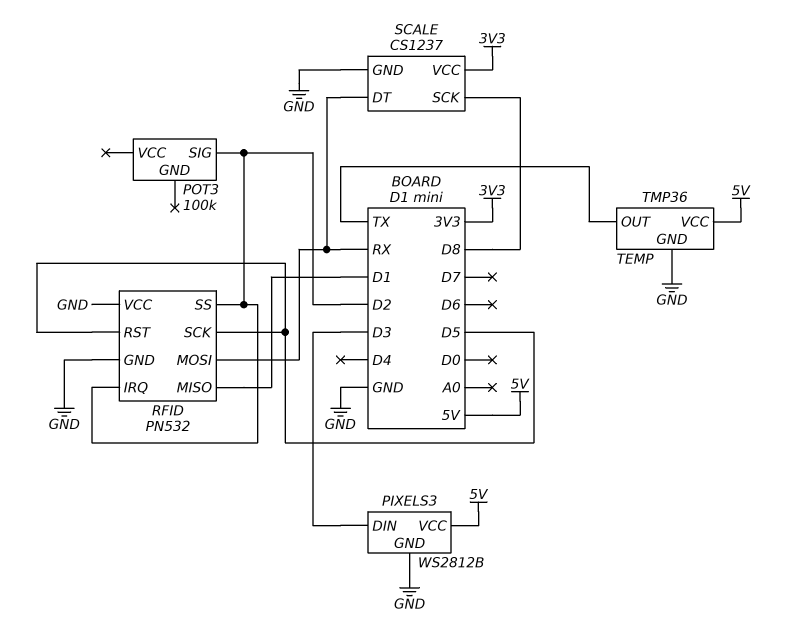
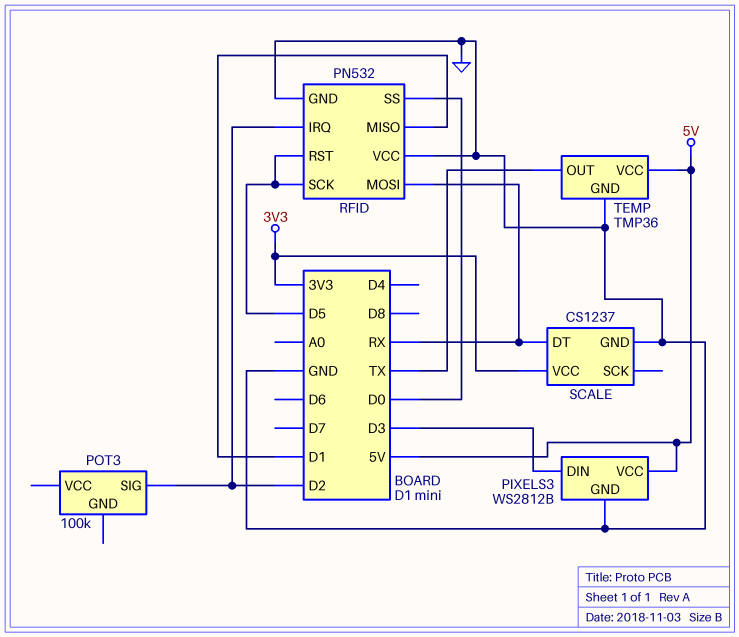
RFID pin SS: D2 -> D0
SCALE pin SCK: D8 -> none

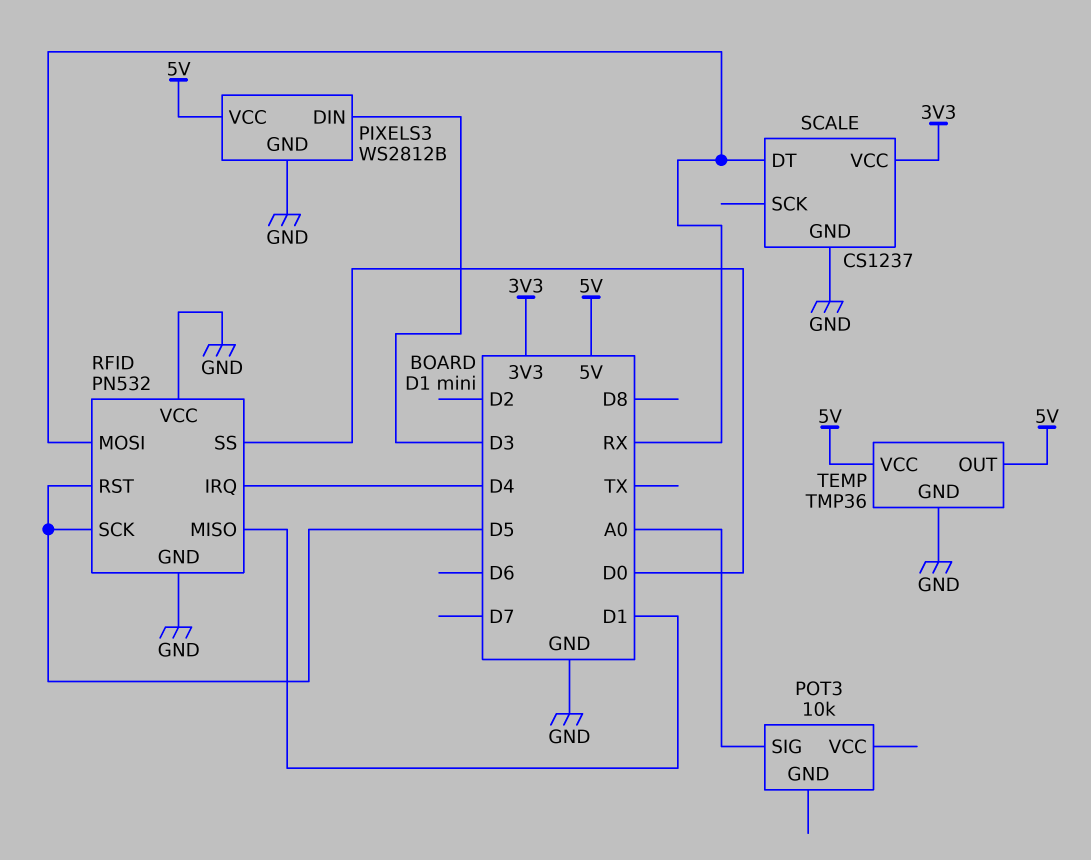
POT3: 100k -> 10k
POT3 pin SIG: D2 -> A0
RFID pin IRQ: D2 -> D4
TEMP pin OUT: TX -> 5V

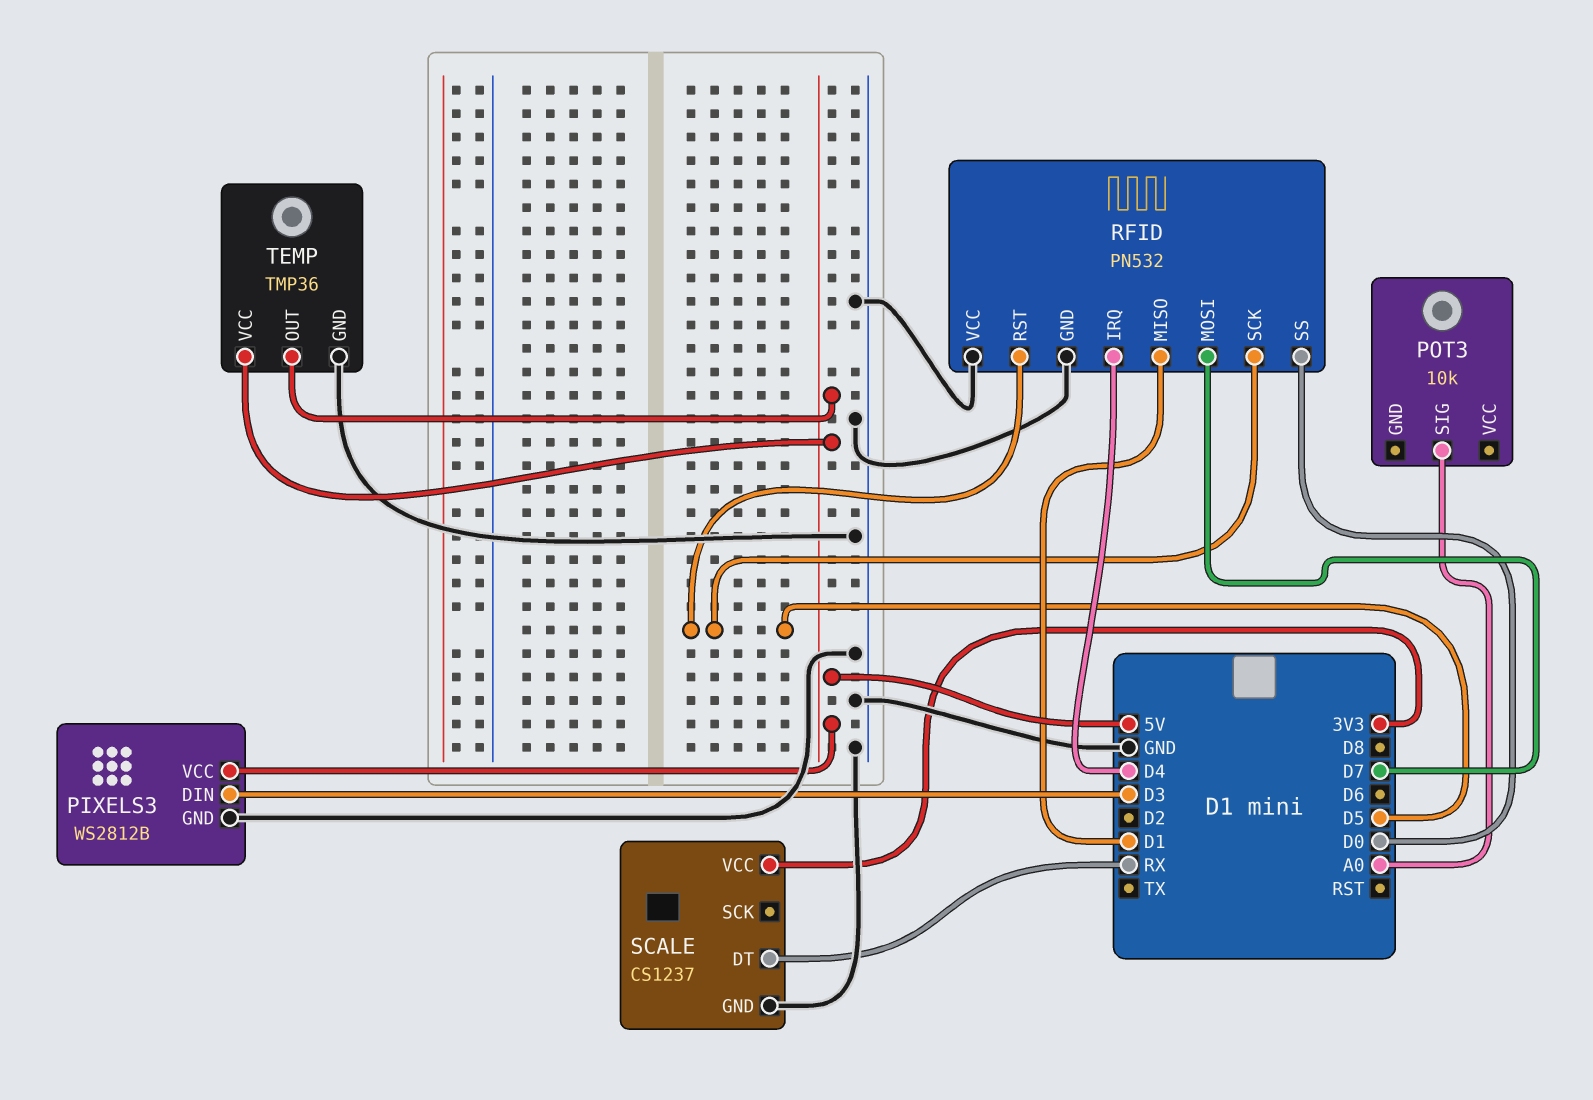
RFID pin MOSI: RX -> D7

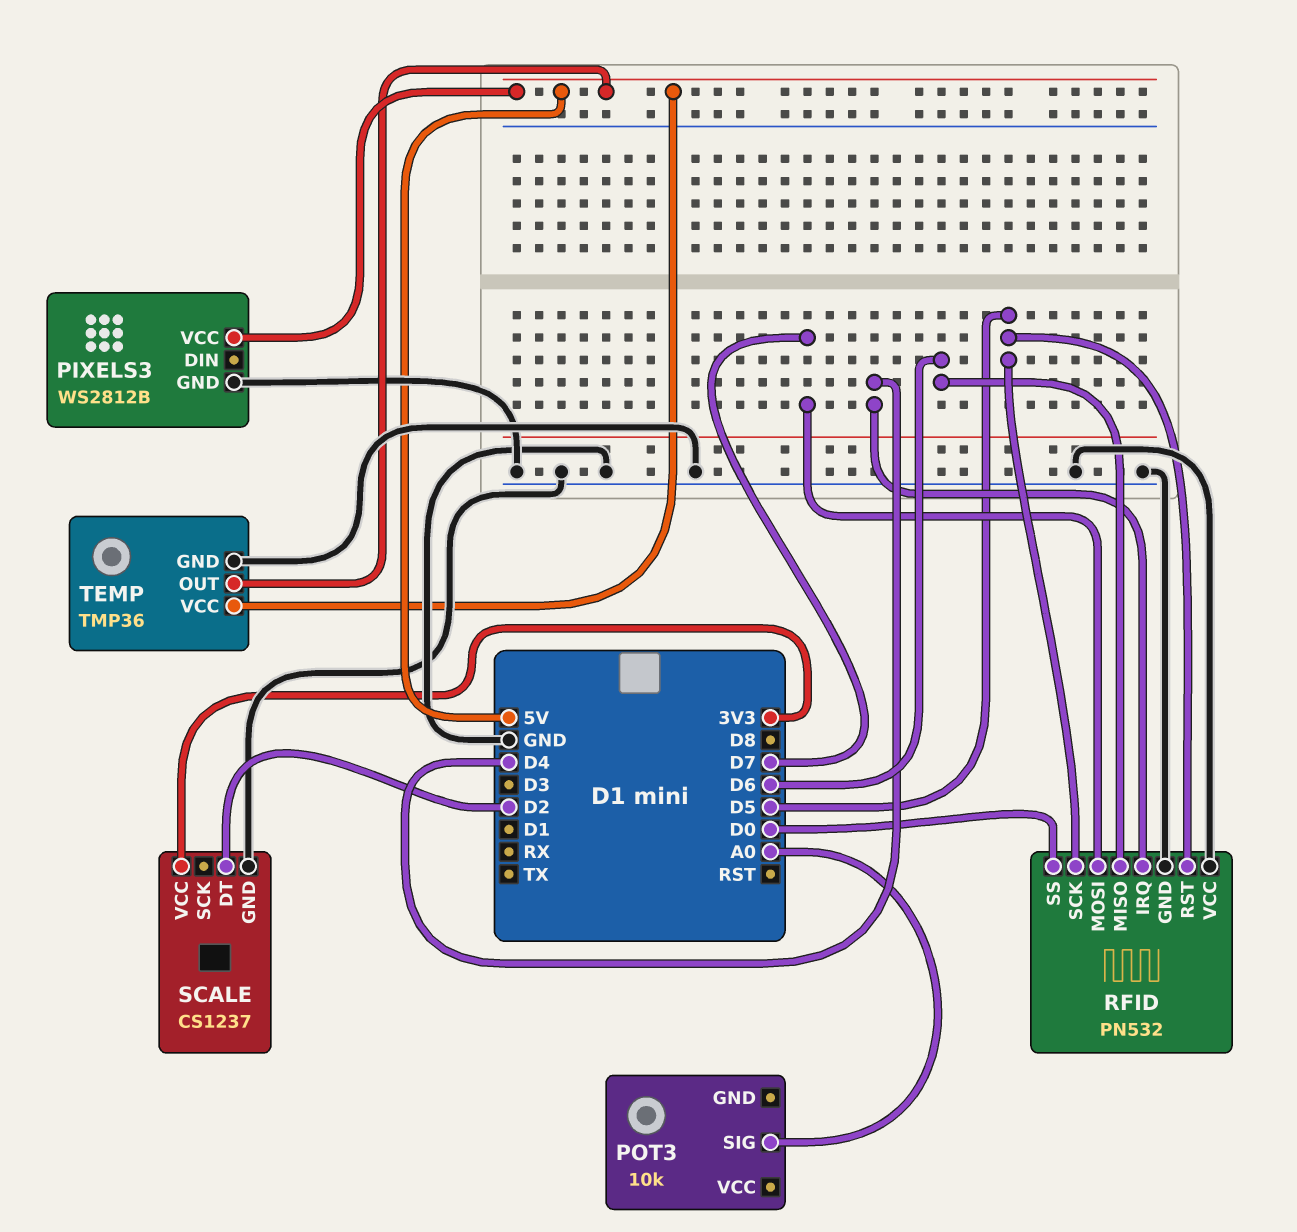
PIXELS3 pin DIN: D3 -> none
RFID pin MISO: D1 -> D6
SCALE pin DT: RX -> D2

